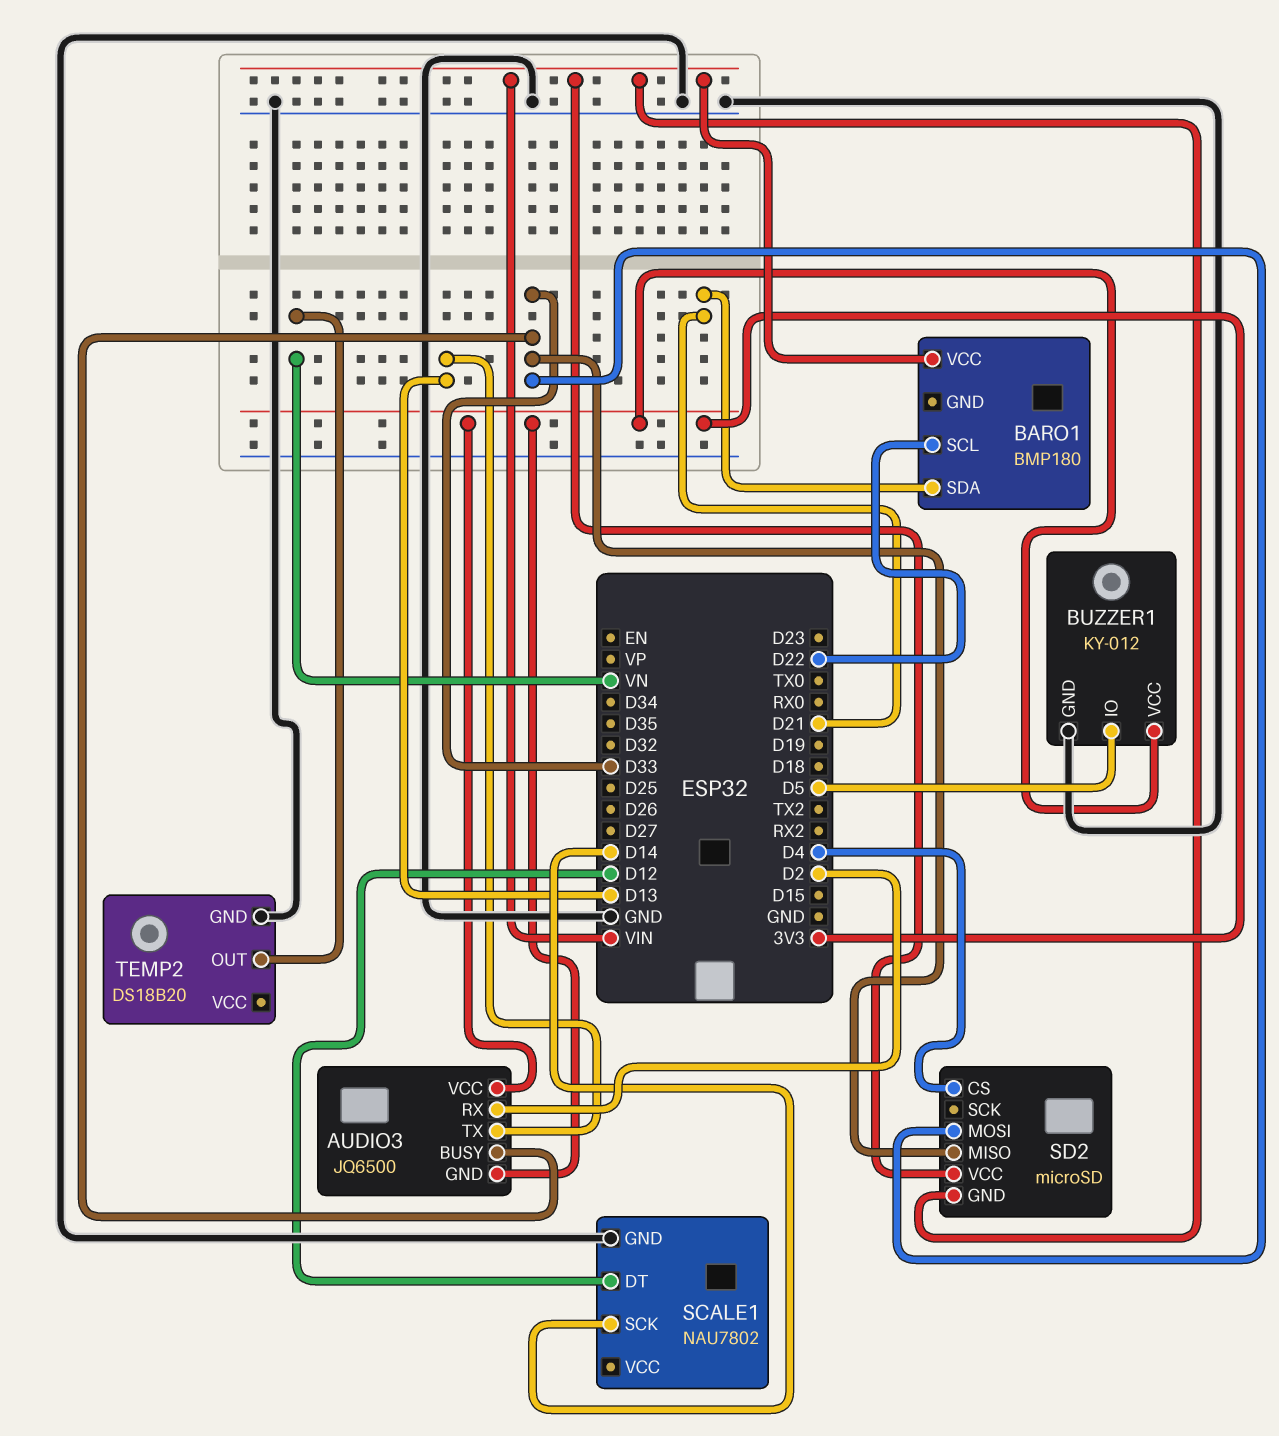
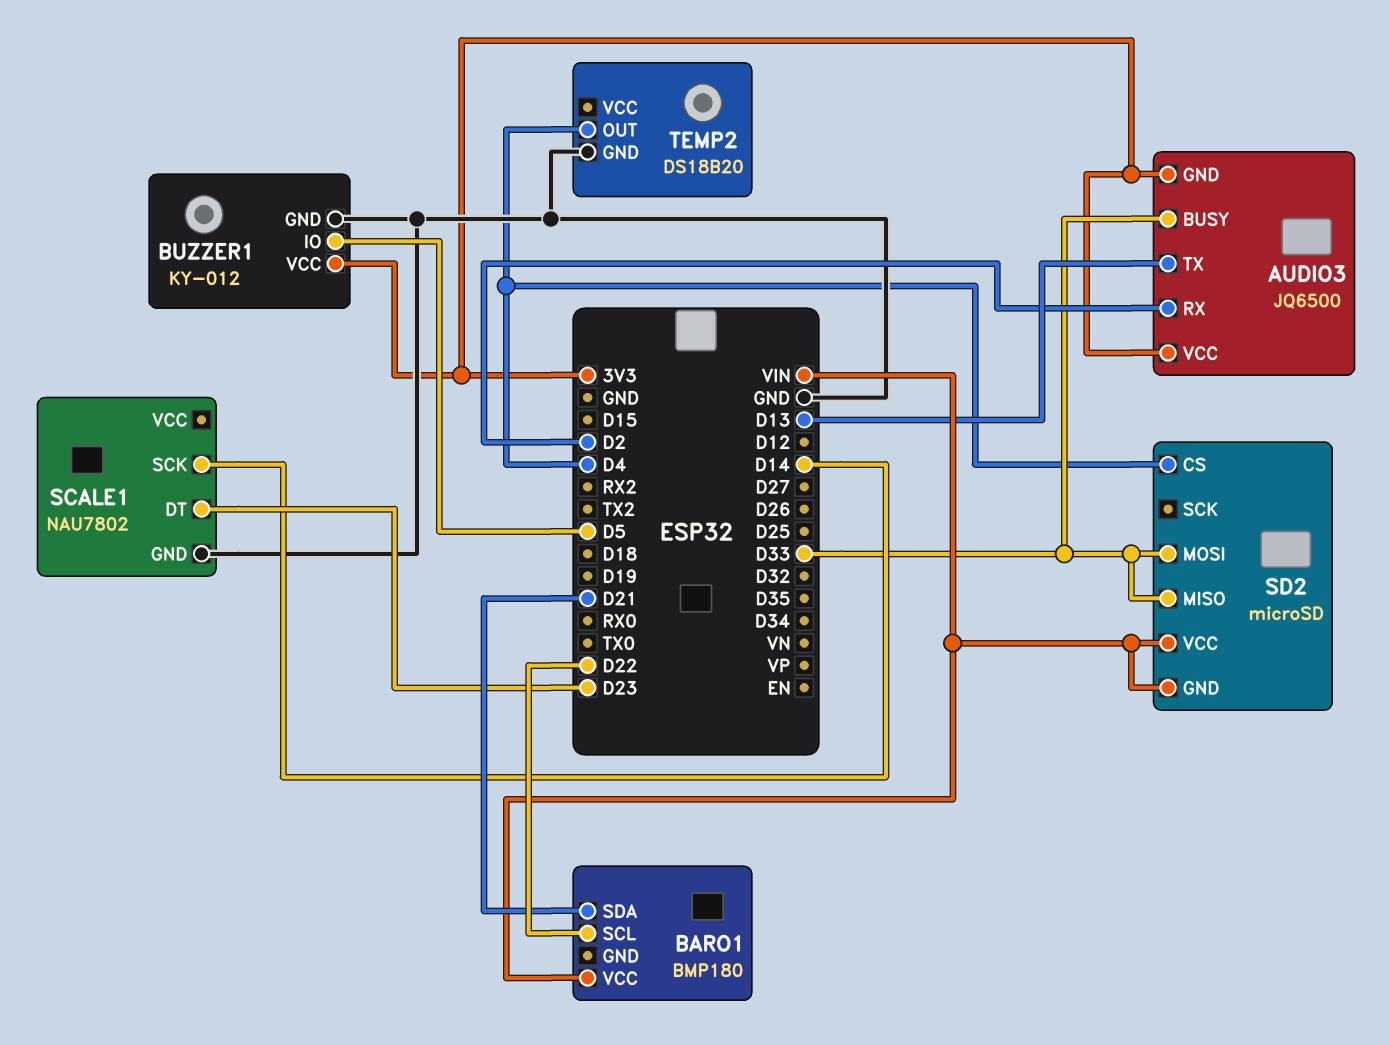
SCALE1 pin DT: D12 -> D23
TEMP2 pin OUT: VN -> D4

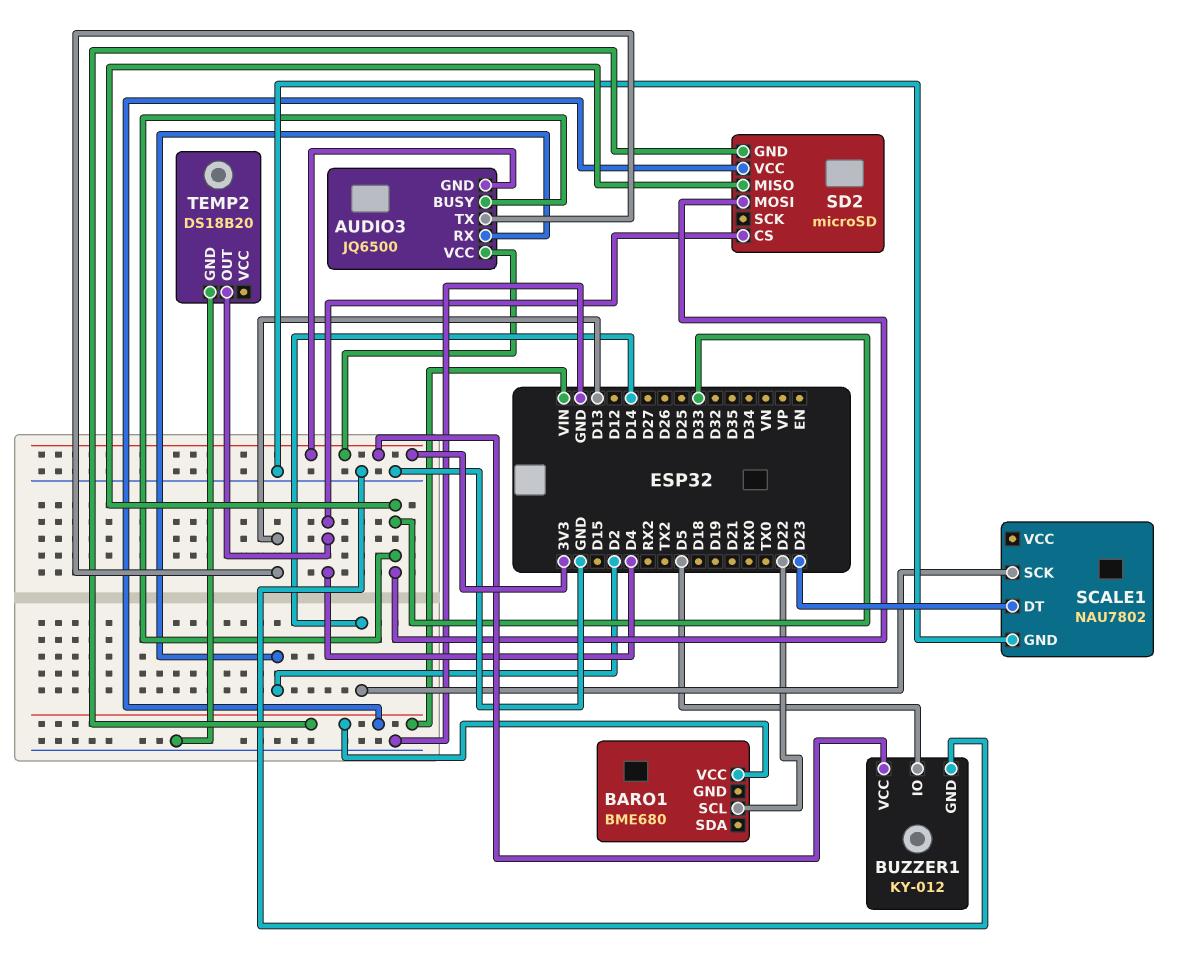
BARO1: BMP180 -> BME680
BARO1 pin SDA: D21 -> none

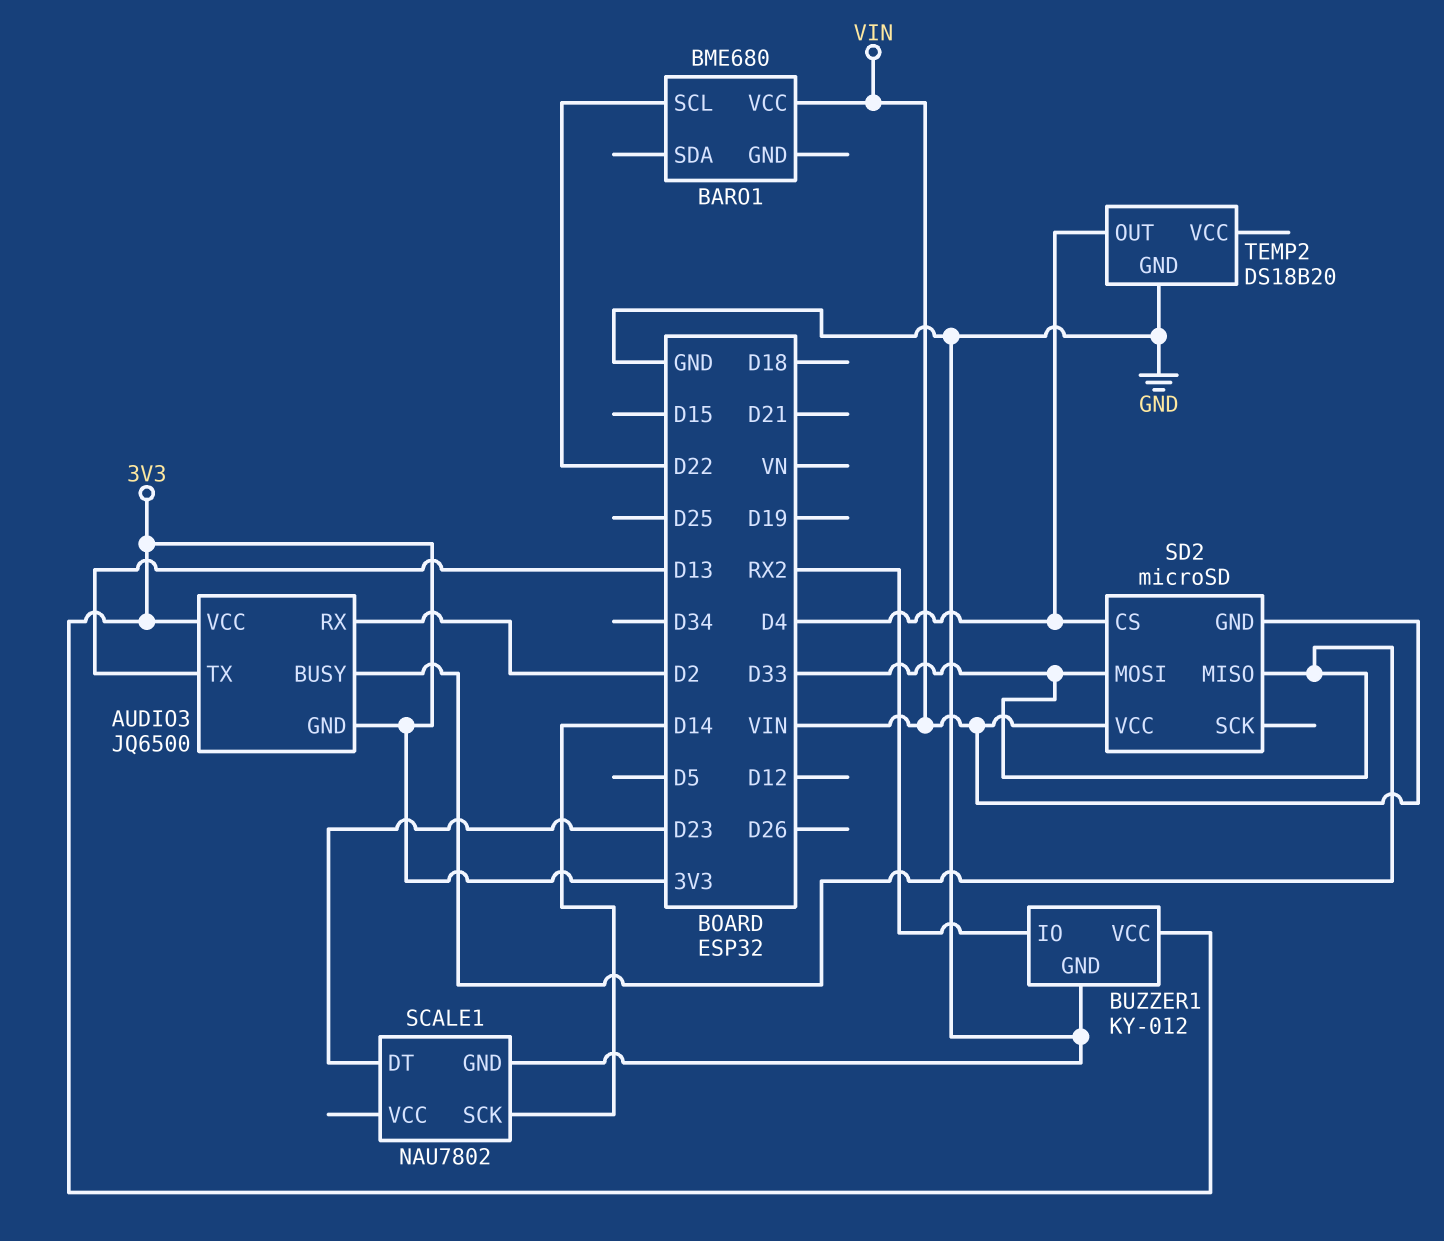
BUZZER1 pin IO: D5 -> RX2

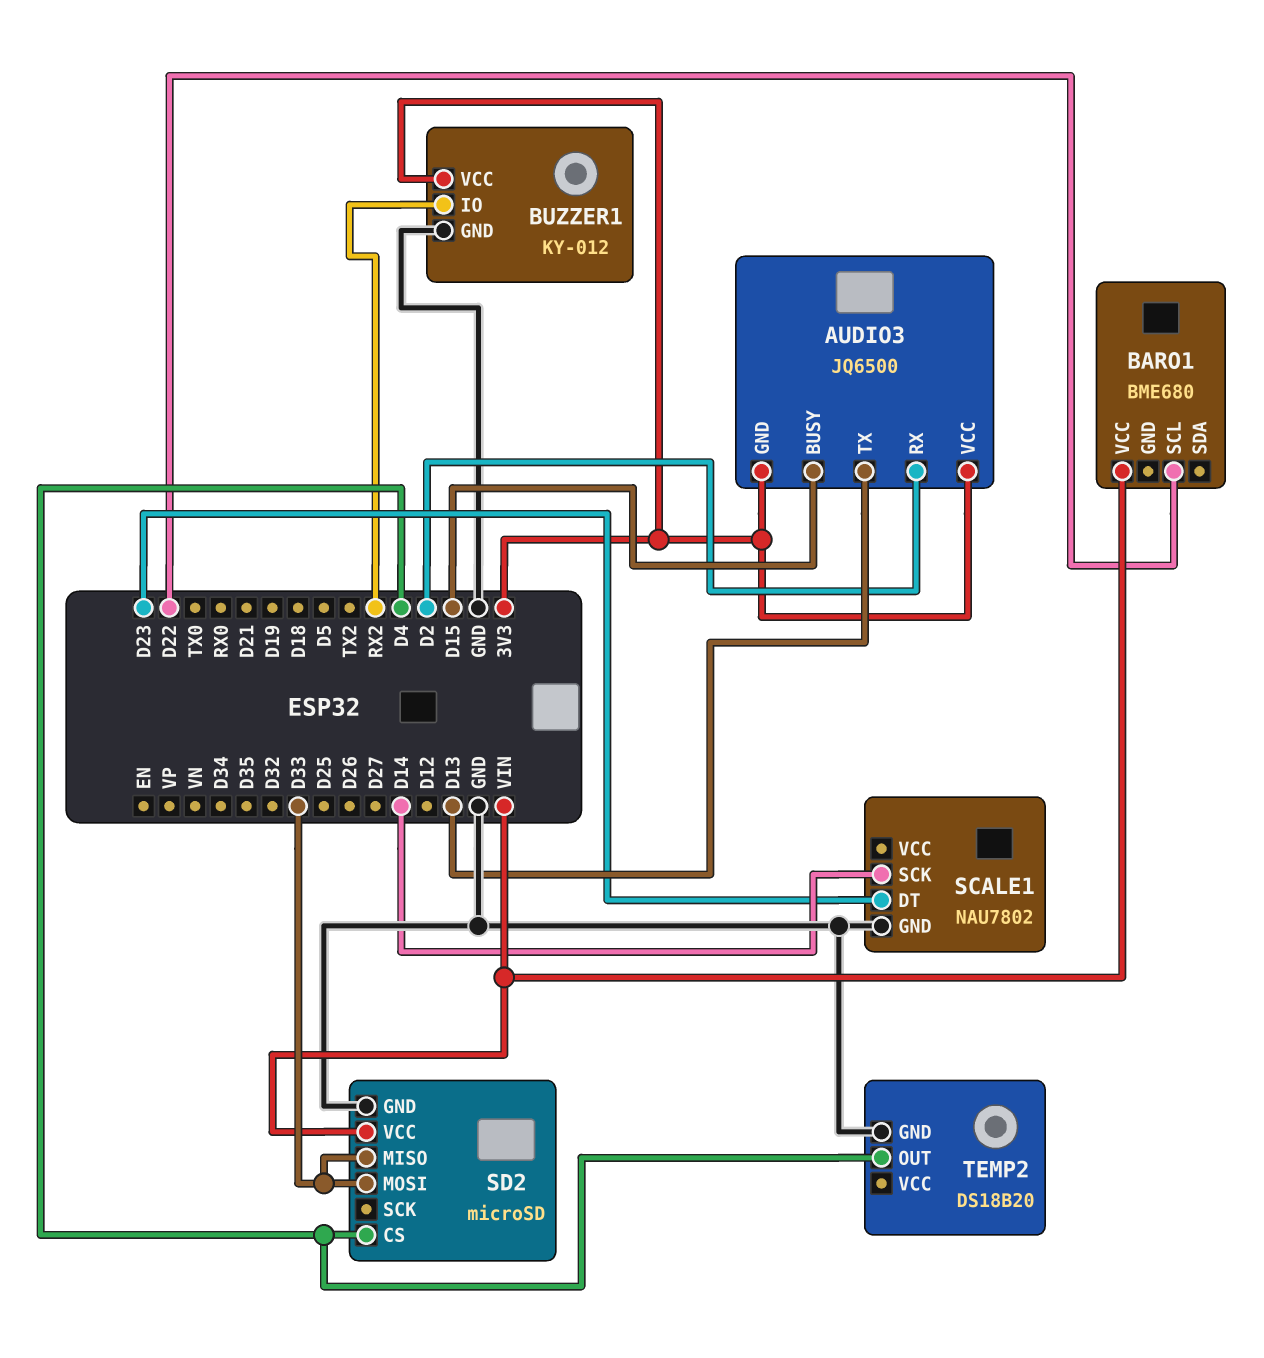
AUDIO3 pin BUSY: D33 -> D15
SD2 pin GND: VIN -> GND

